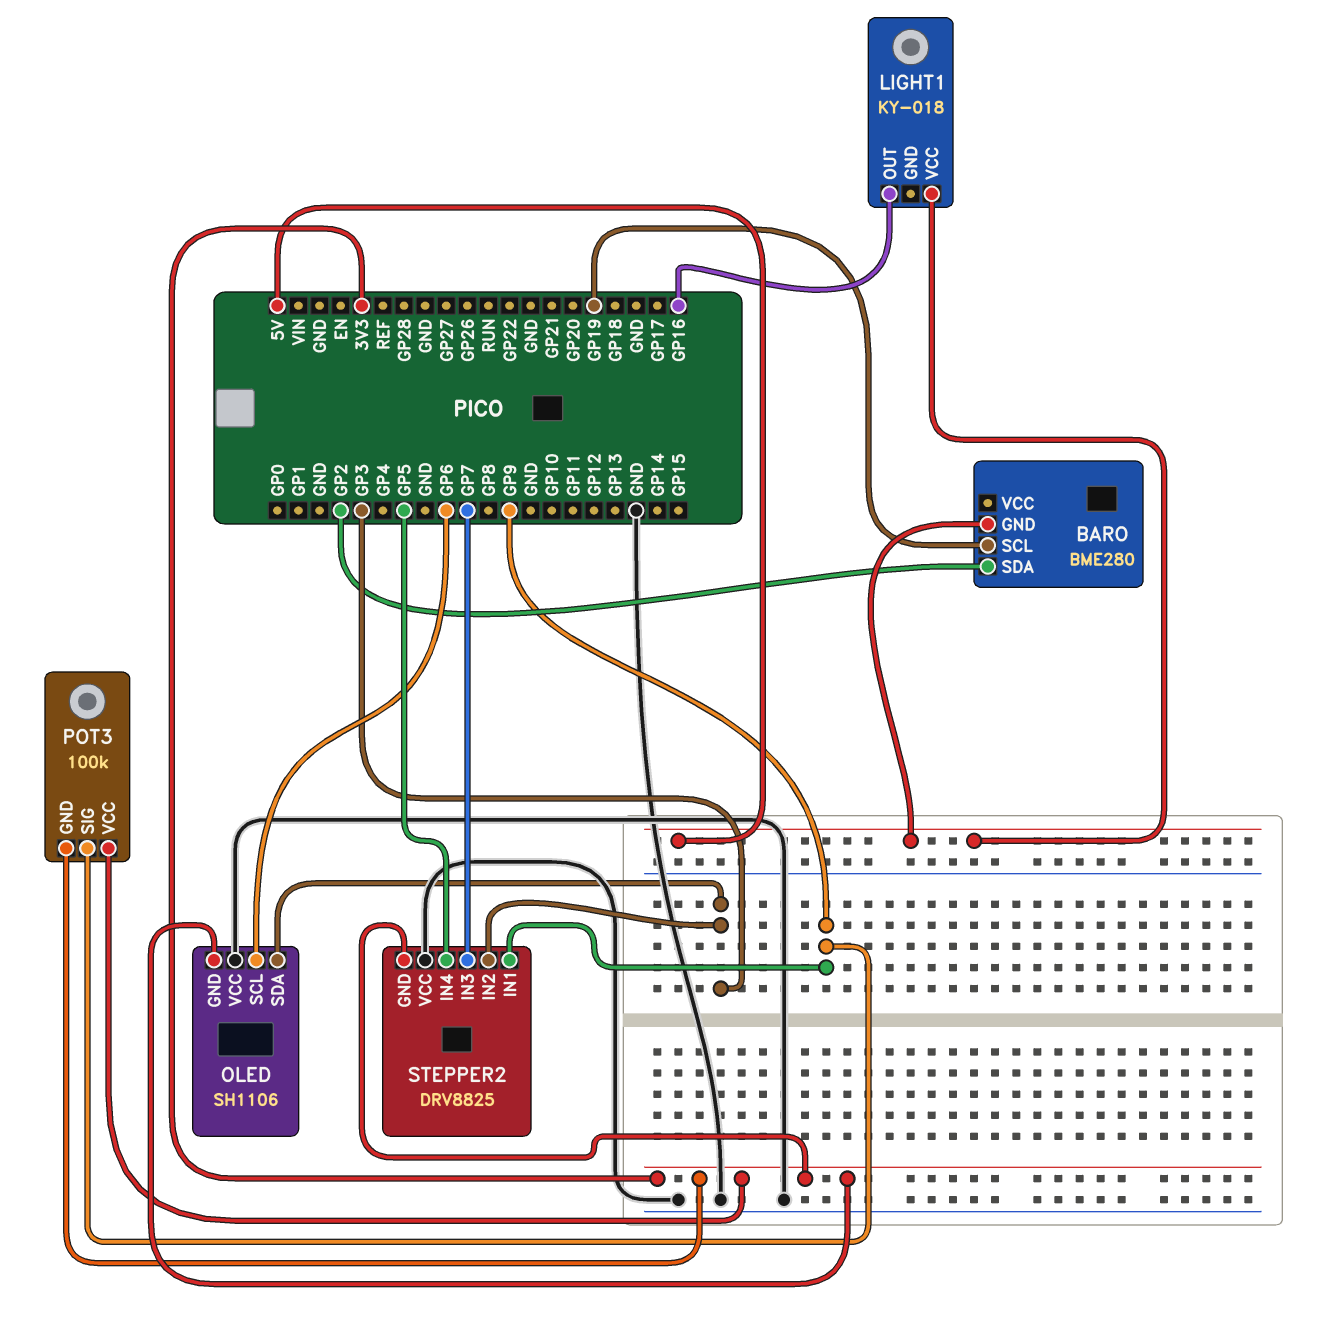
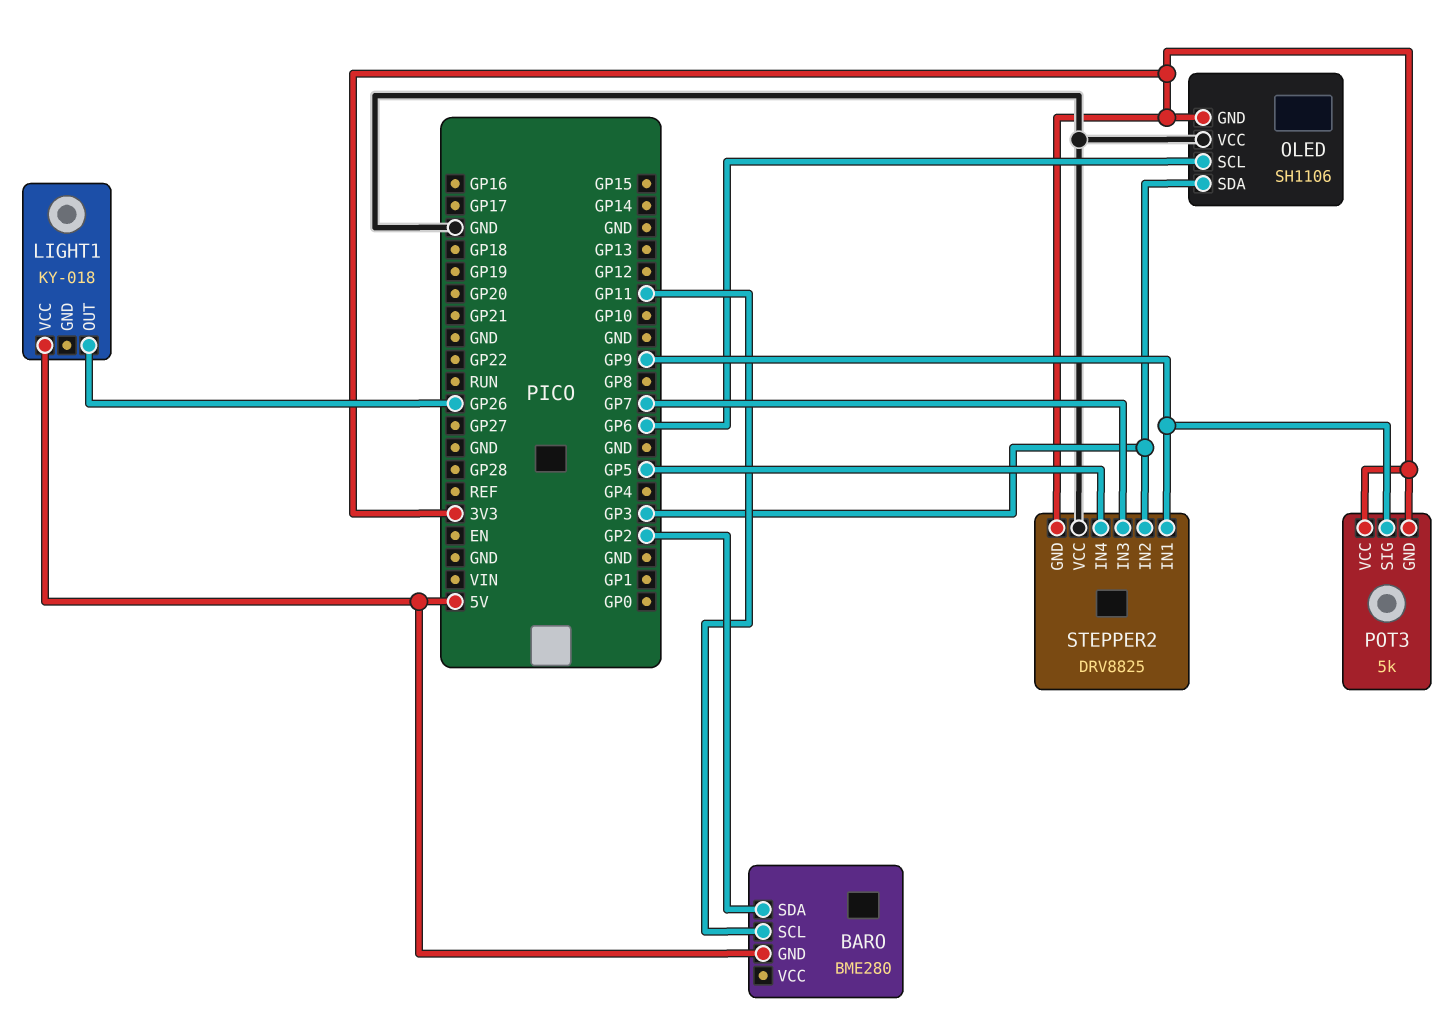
BARO pin SCL: GP19 -> GP11
LIGHT1 pin OUT: GP16 -> GP26
POT3: 100k -> 5k

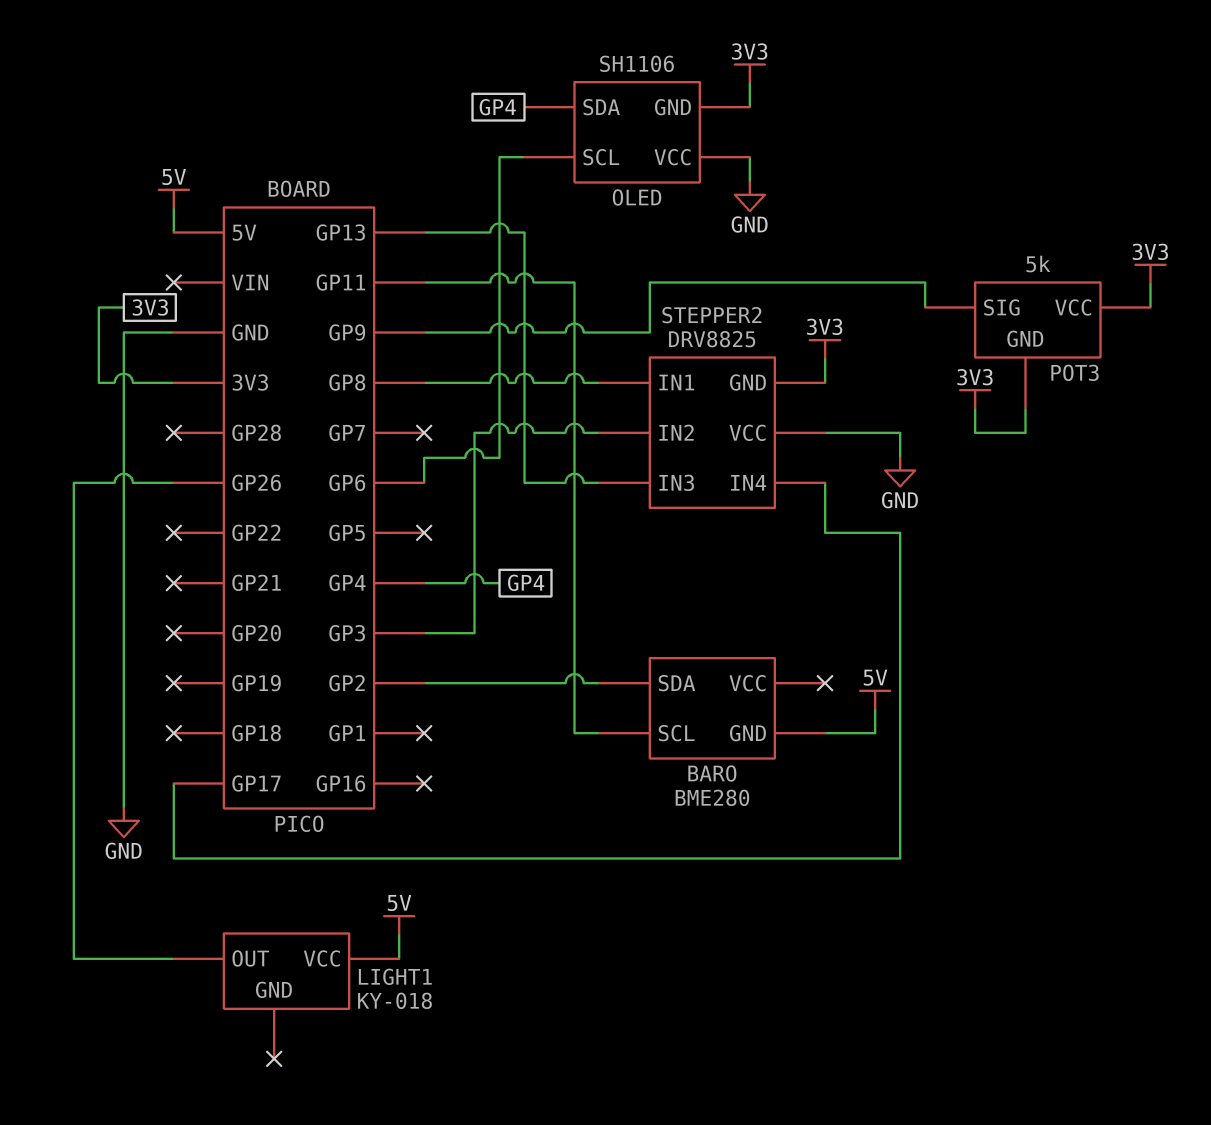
OLED pin SDA: GP3 -> GP4
STEPPER2 pin IN1: GP9 -> GP8
STEPPER2 pin IN3: GP7 -> GP13
STEPPER2 pin IN4: GP5 -> GP17

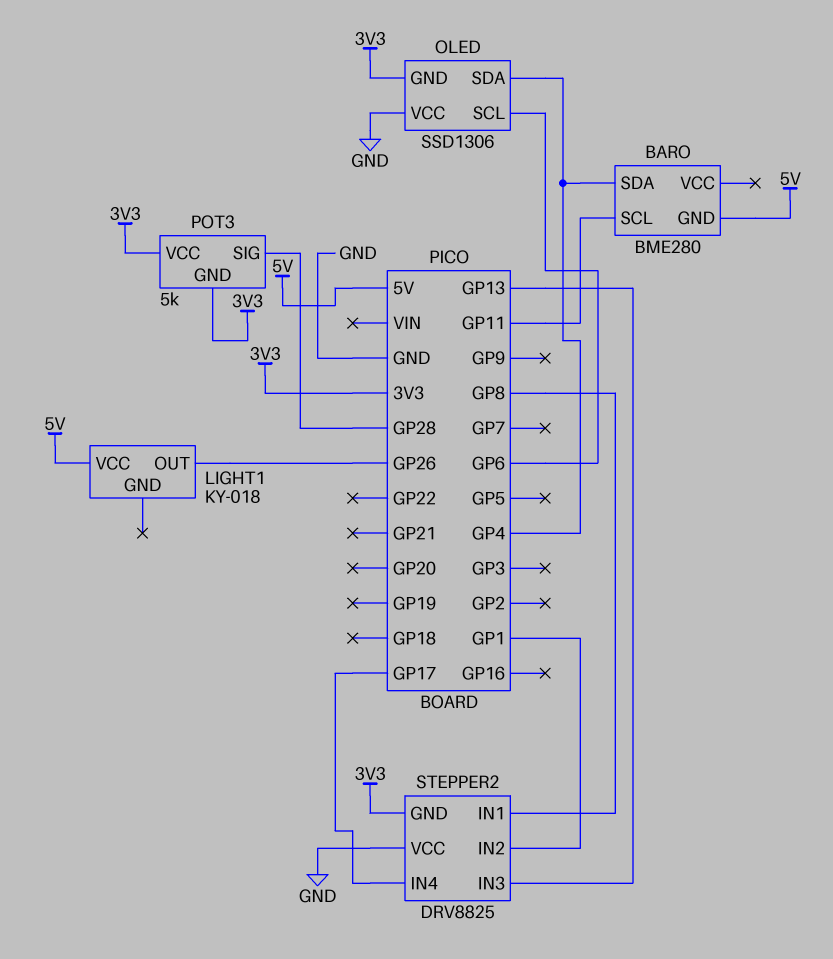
BARO pin SDA: GP2 -> GP4
OLED: SH1106 -> SSD1306
POT3 pin SIG: GP9 -> GP28
STEPPER2 pin IN2: GP3 -> GP1

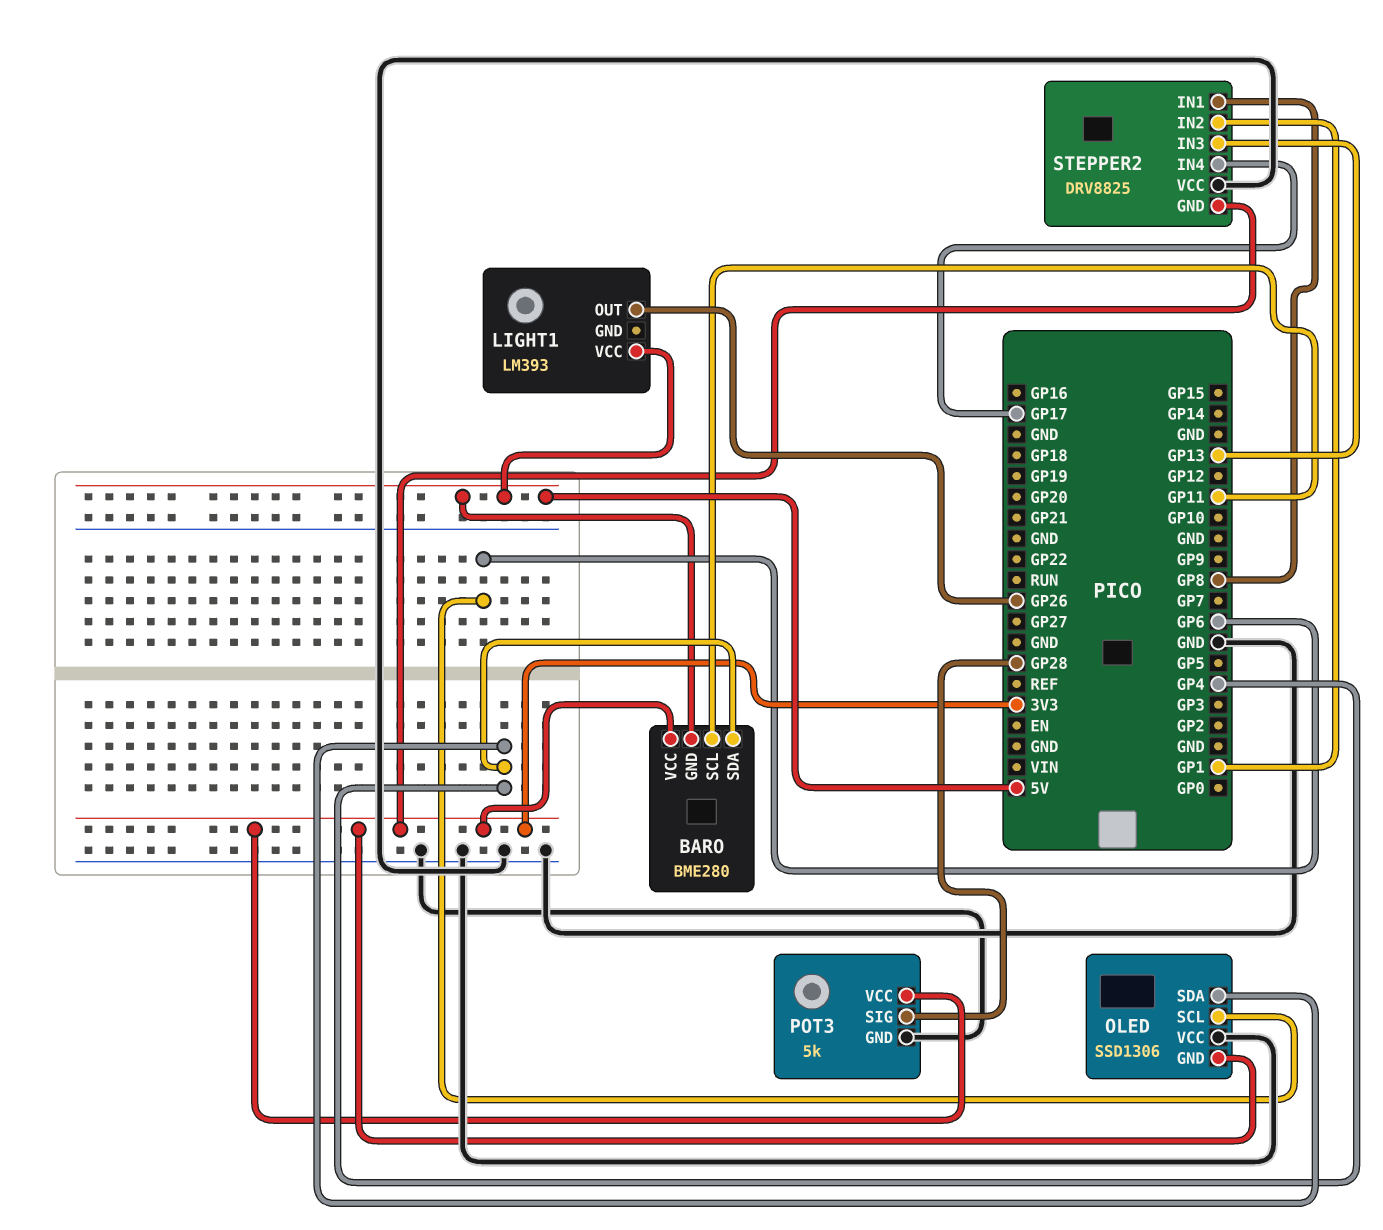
BARO pin VCC: none -> 3V3
LIGHT1: KY-018 -> LM393
POT3 pin GND: 3V3 -> GND

